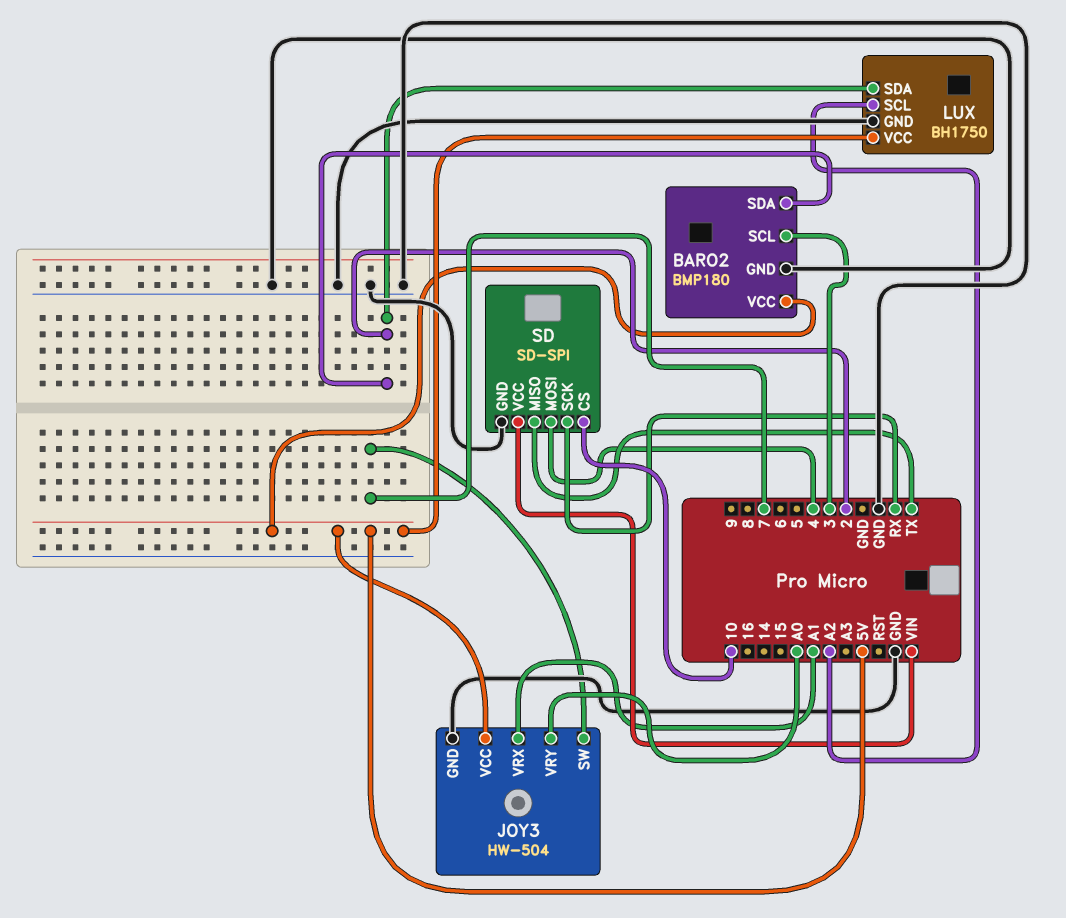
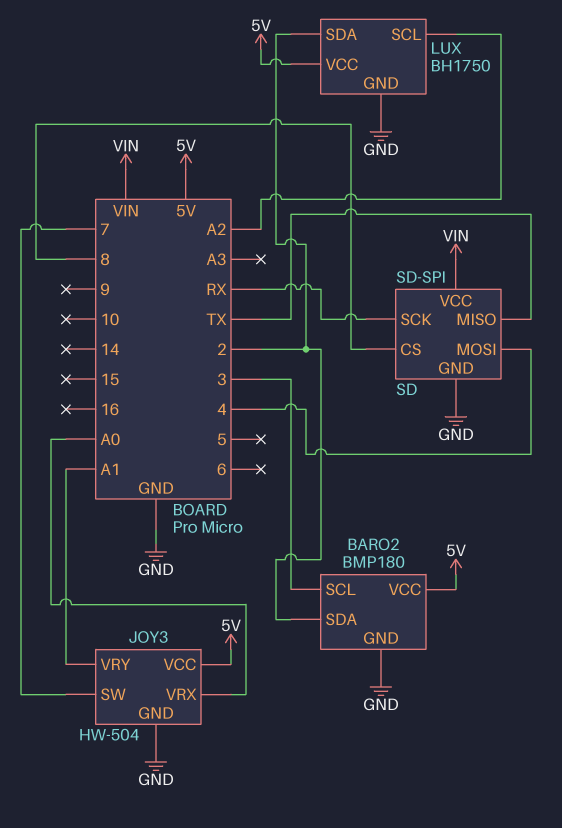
JOY3 pin VRX: A1 -> A0
JOY3 pin VRY: A0 -> A1
SD pin CS: 10 -> 8

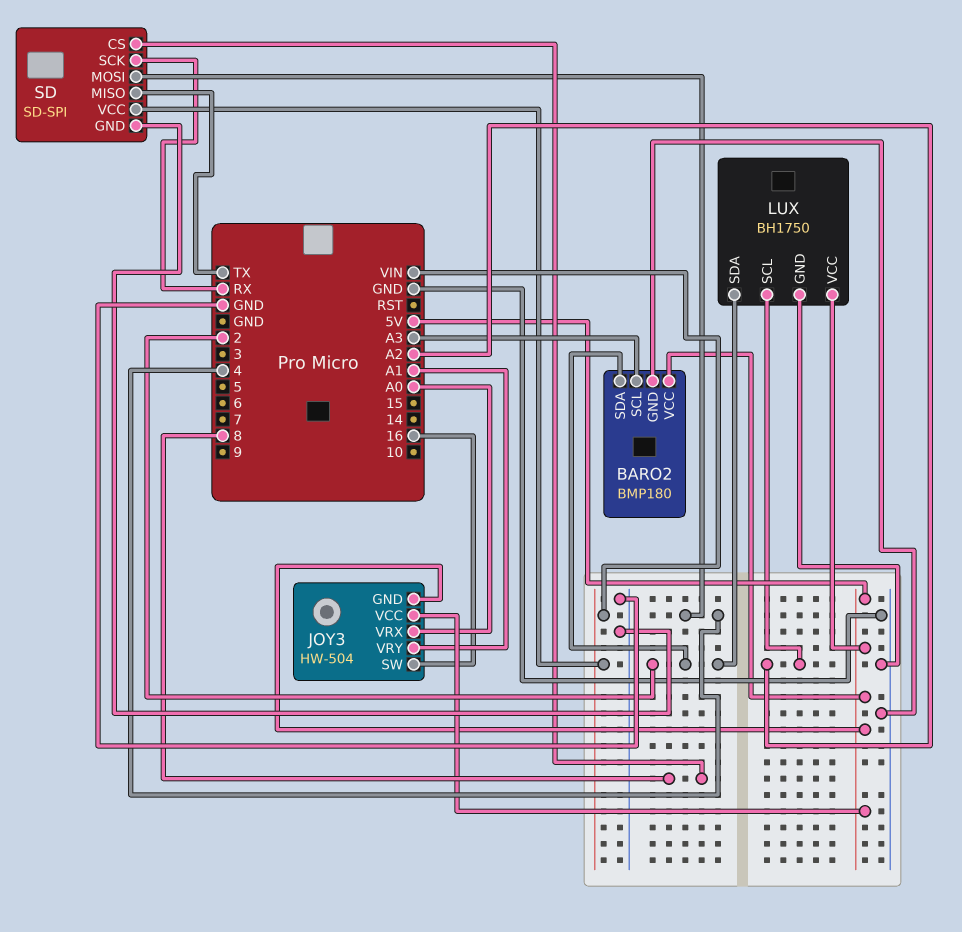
BARO2 pin SCL: 3 -> A3
JOY3 pin GND: GND -> 5V
JOY3 pin SW: 7 -> 16

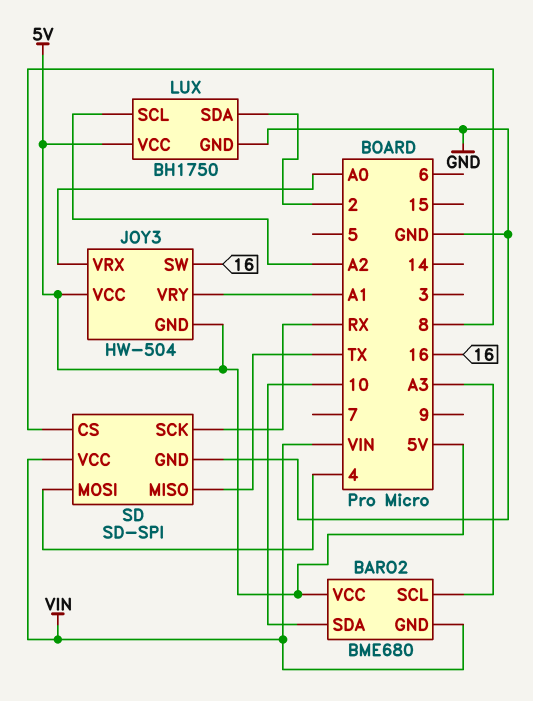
BARO2: BMP180 -> BME680
BARO2 pin GND: GND -> VIN
BARO2 pin SDA: 2 -> 10

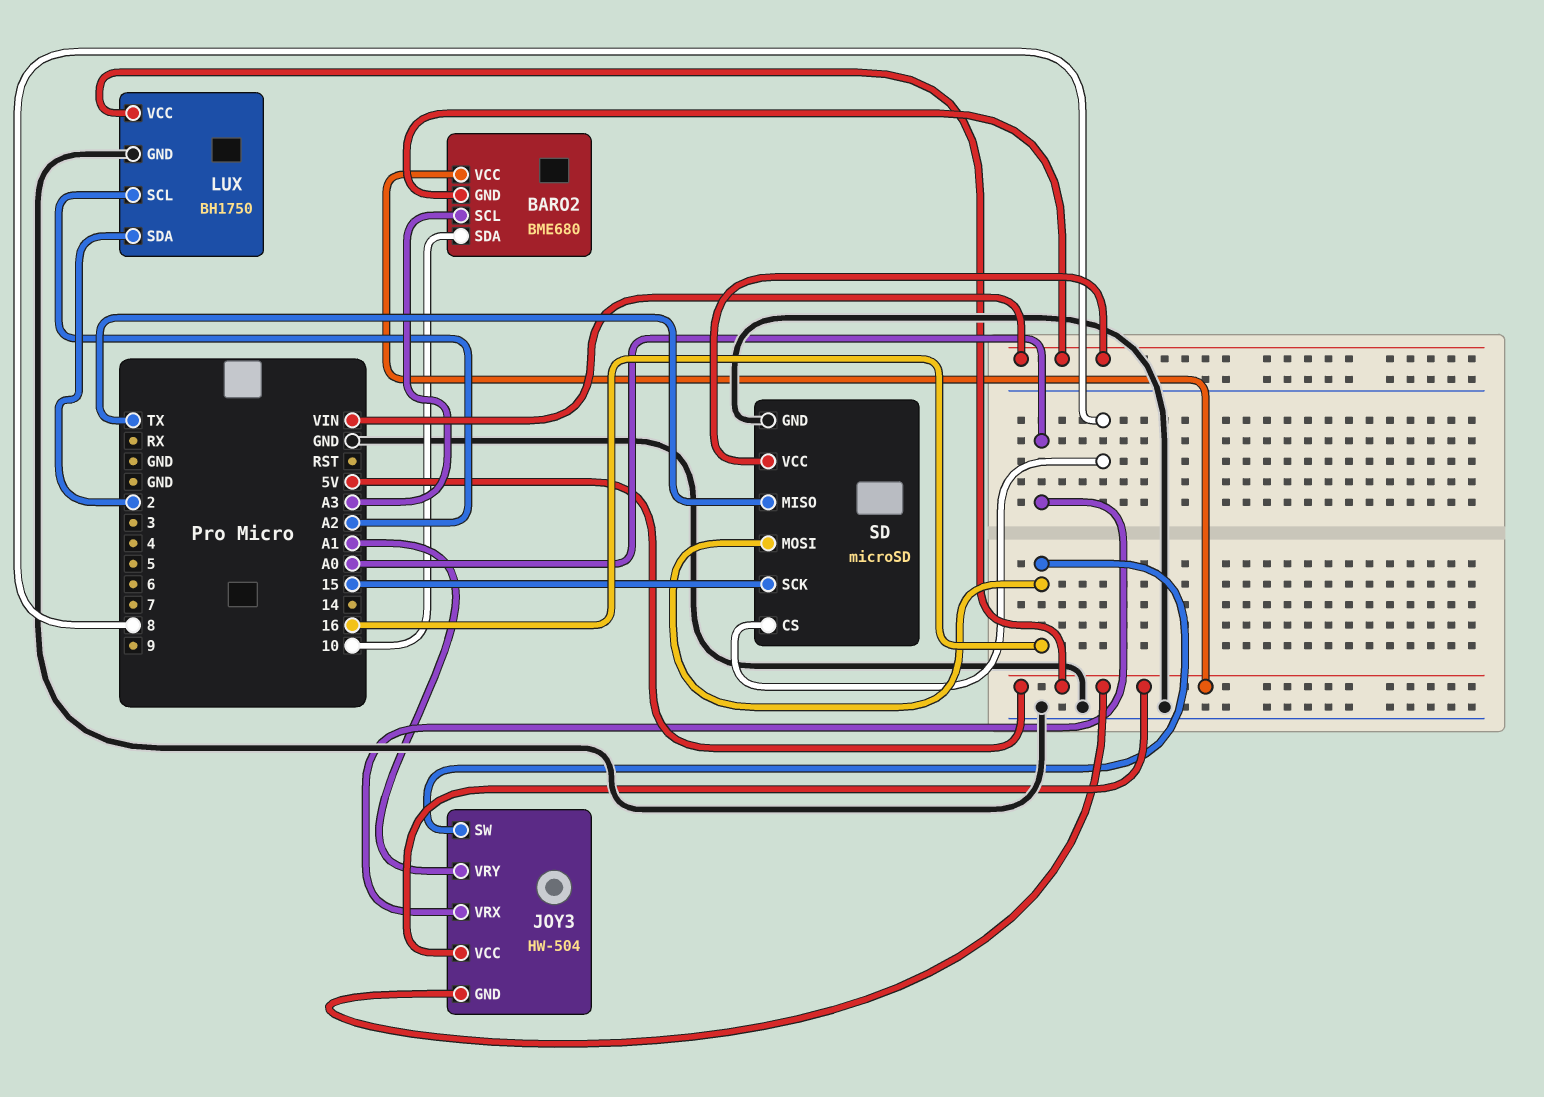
SD: SD-SPI -> microSD
SD pin MOSI: 4 -> 16
SD pin SCK: RX -> 15

